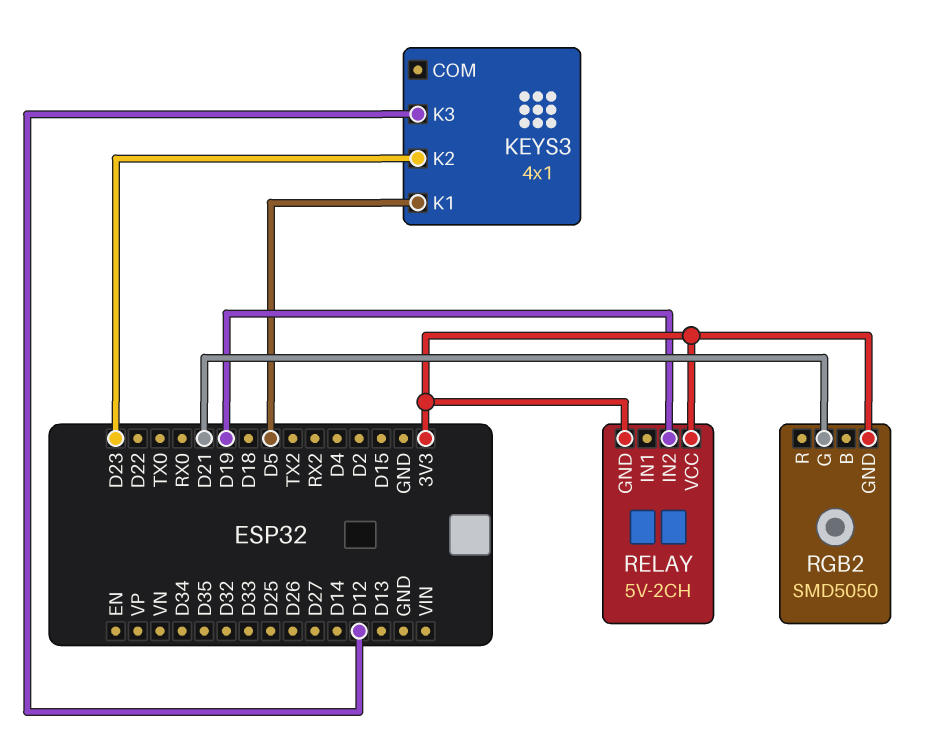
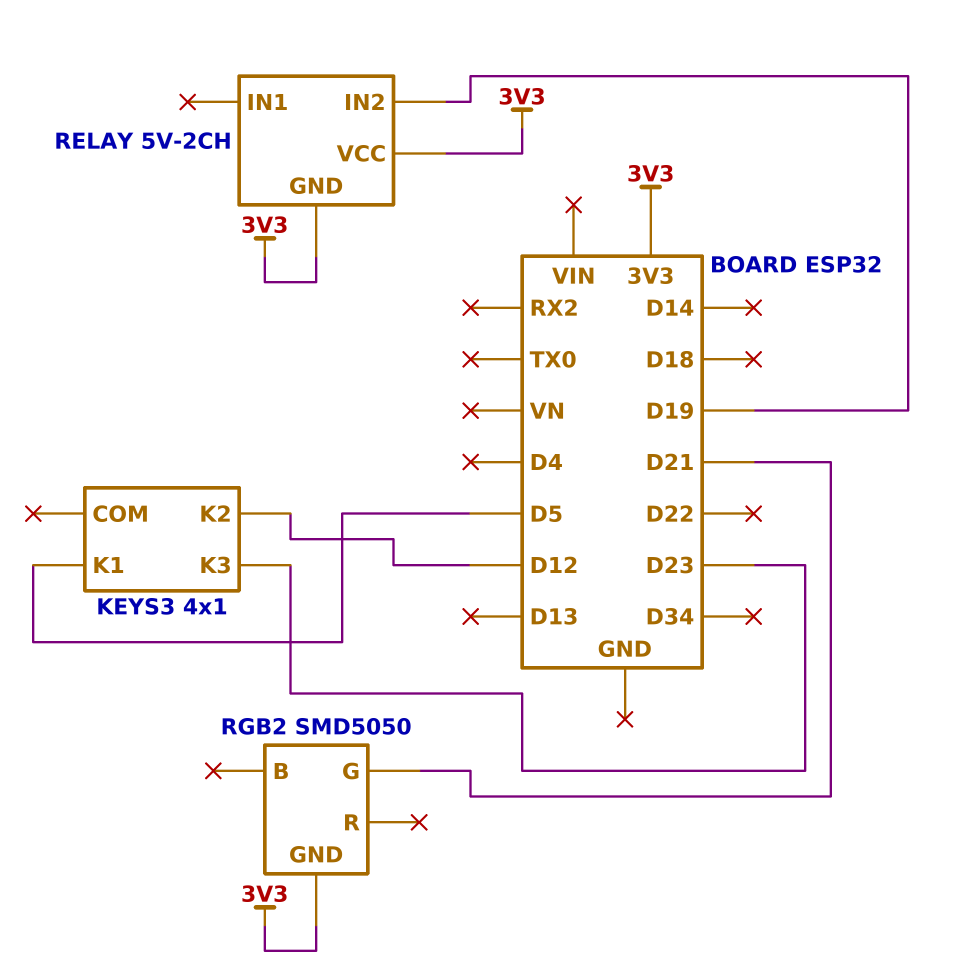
KEYS3 pin K2: D23 -> D12
KEYS3 pin K3: D12 -> D23

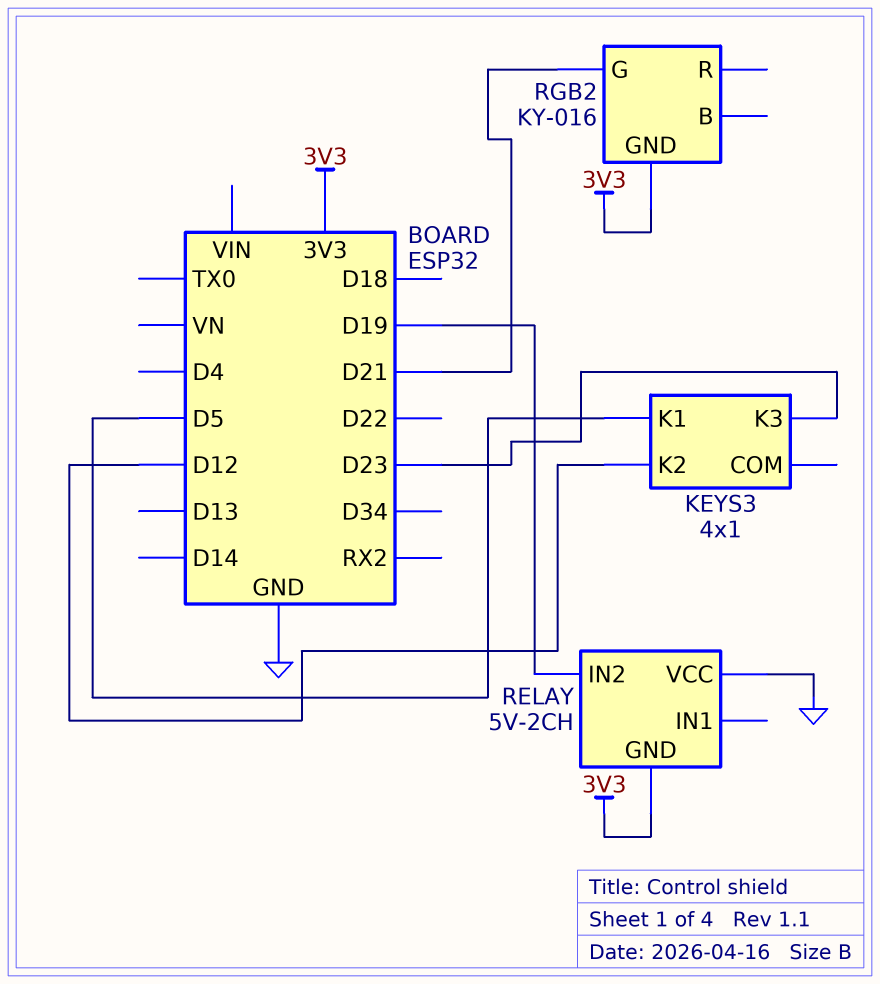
RELAY pin VCC: 3V3 -> GND
RGB2: SMD5050 -> KY-016

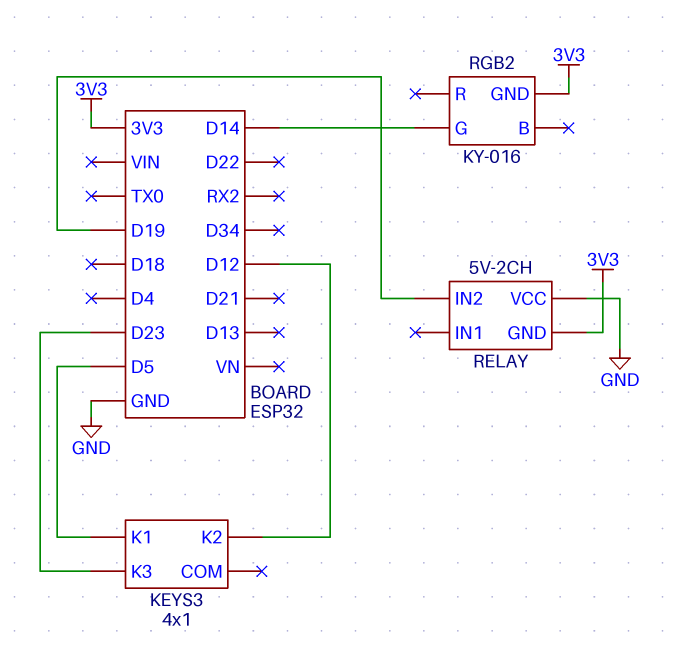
RGB2 pin G: D21 -> D14

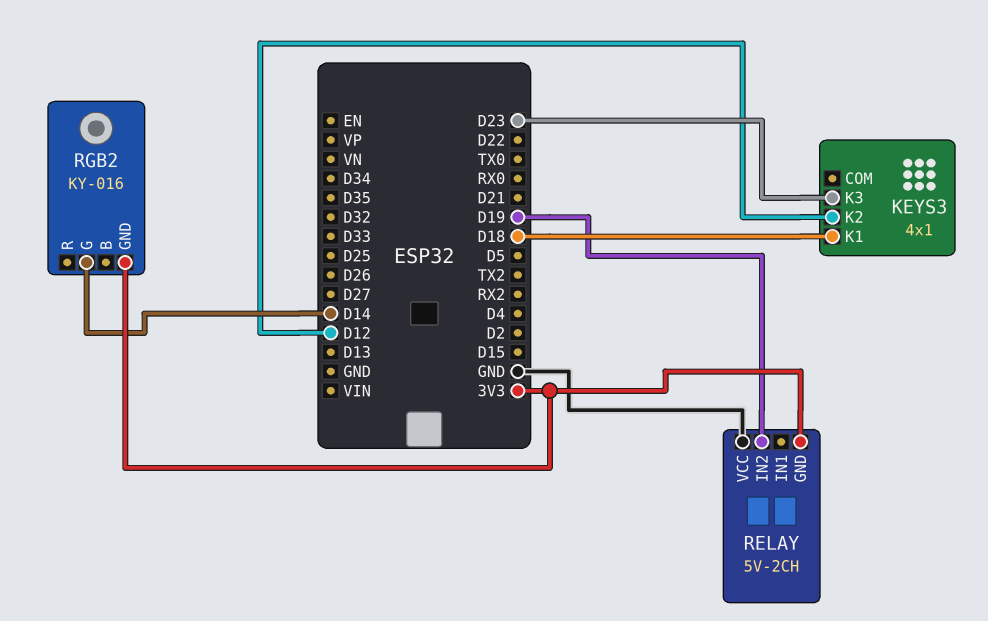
KEYS3 pin K1: D5 -> D18

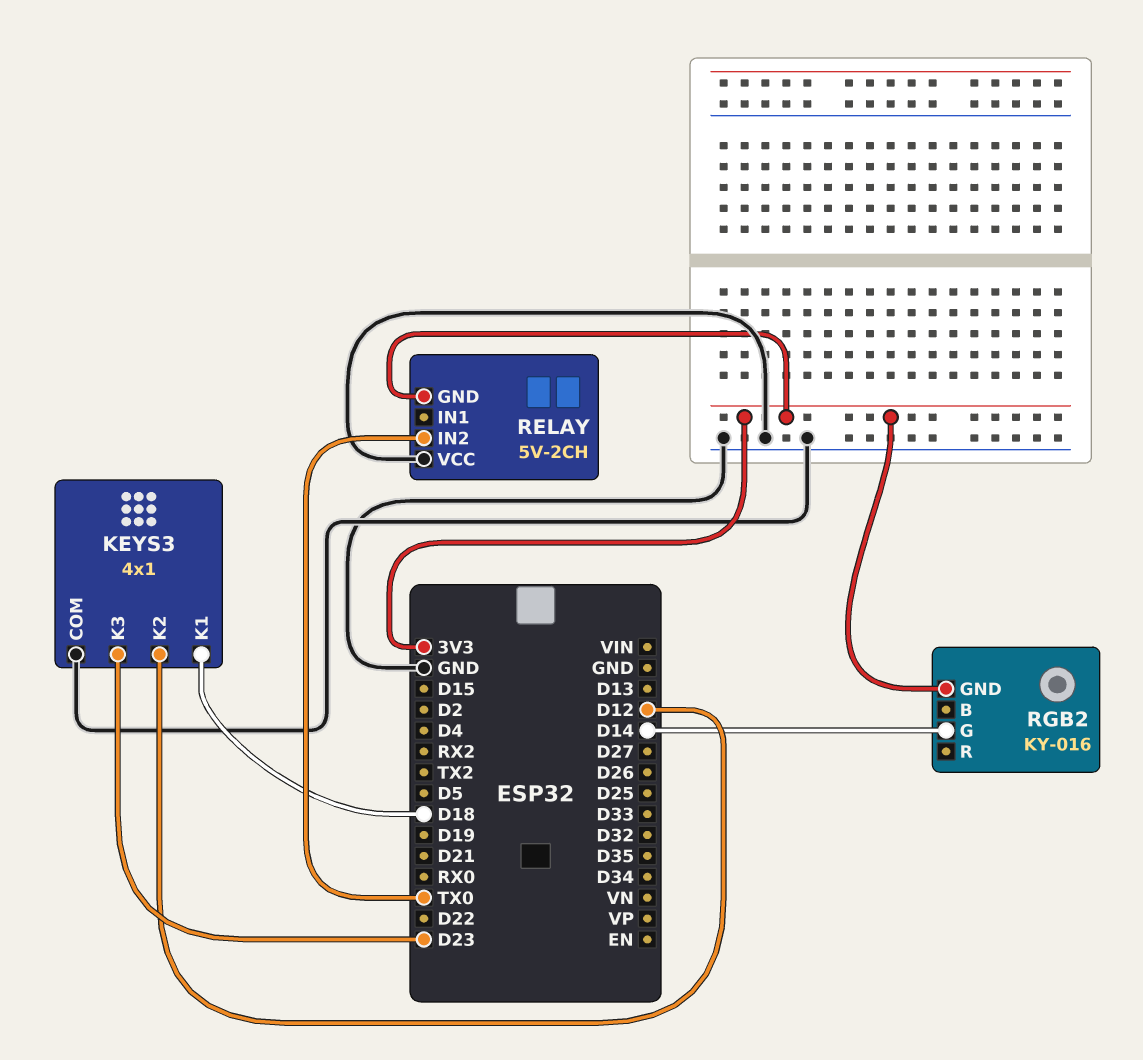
KEYS3 pin COM: none -> GND
RELAY pin IN2: D19 -> TX0

